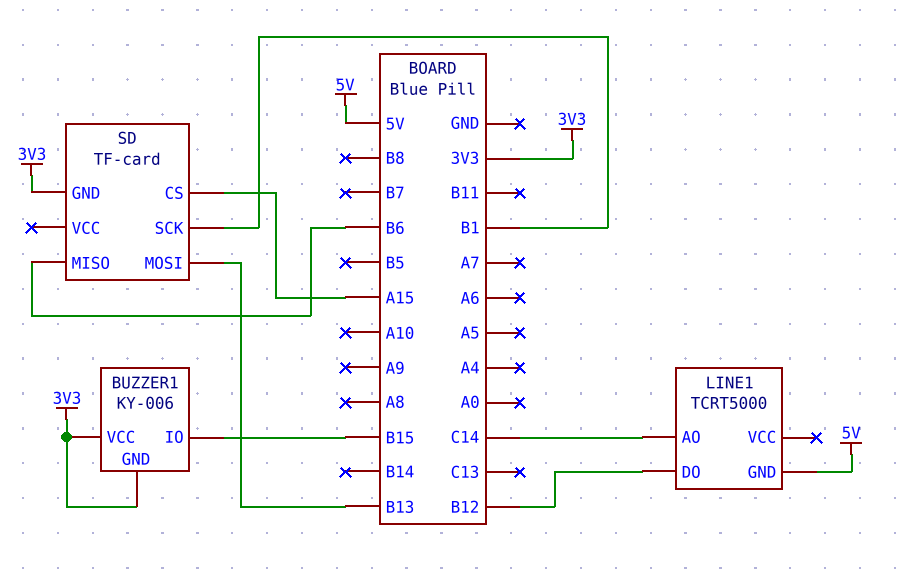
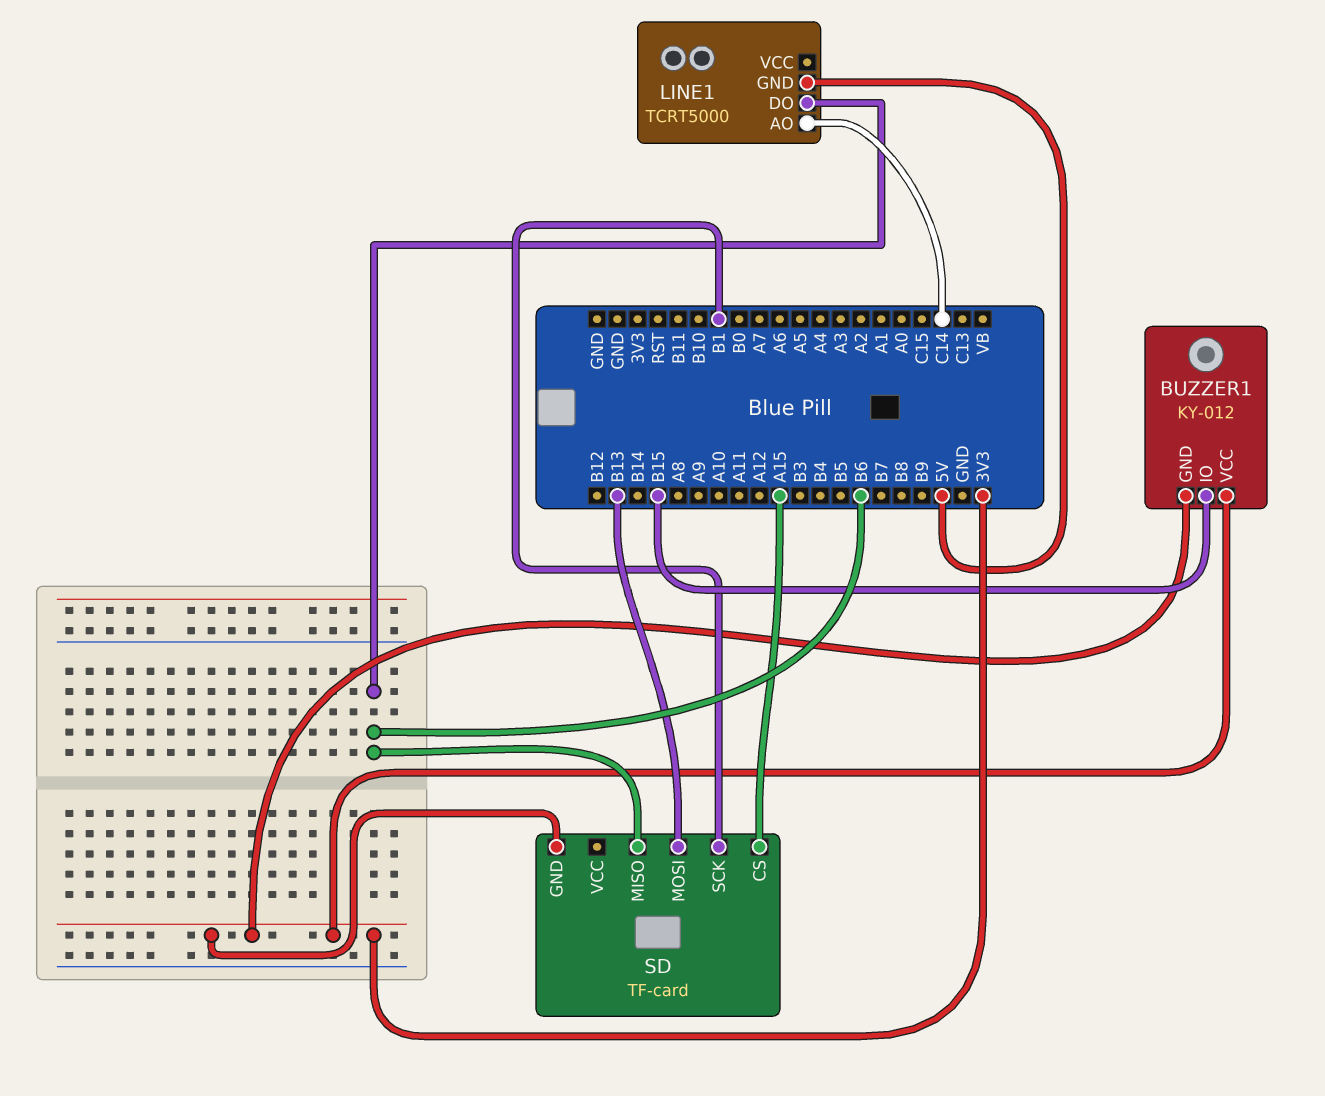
BUZZER1: KY-006 -> KY-012
LINE1 pin DO: B12 -> B6

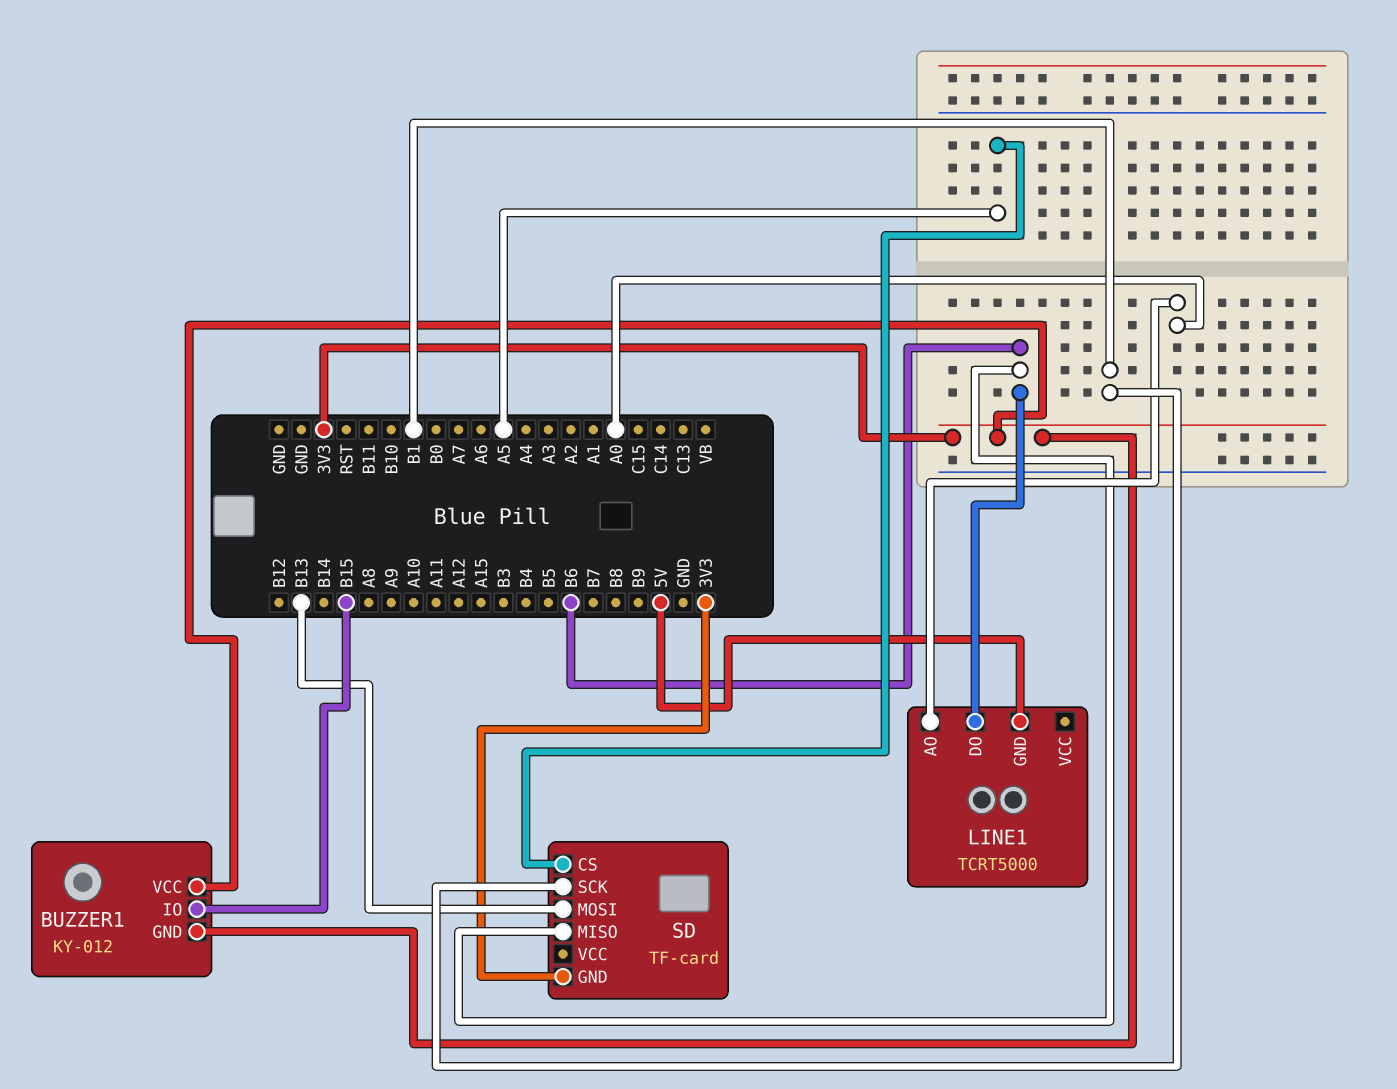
LINE1 pin AO: C14 -> A0
SD pin CS: A15 -> A5

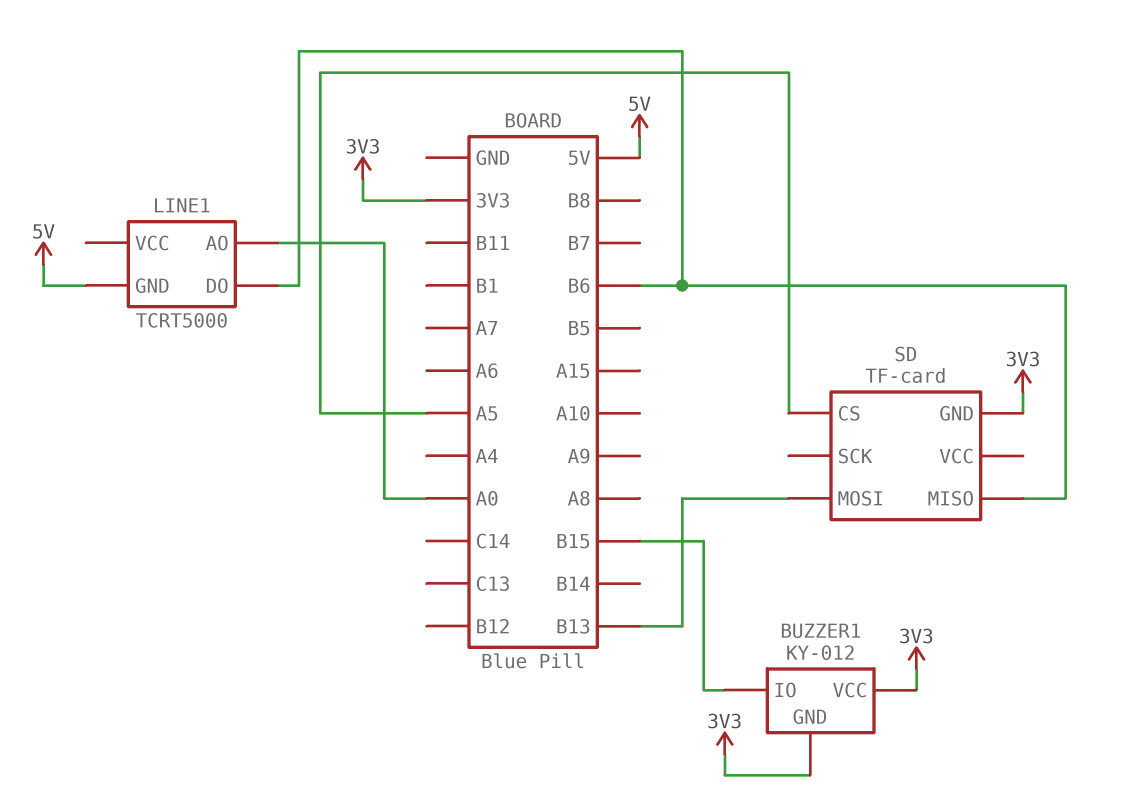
SD pin SCK: B1 -> none

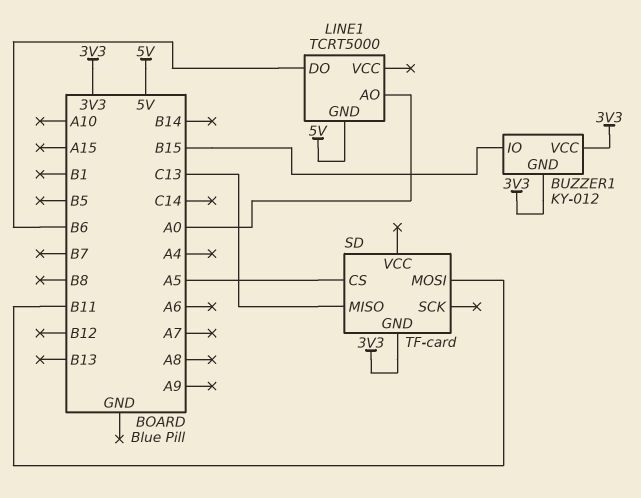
SD pin MISO: B6 -> C13
SD pin MOSI: B13 -> B11

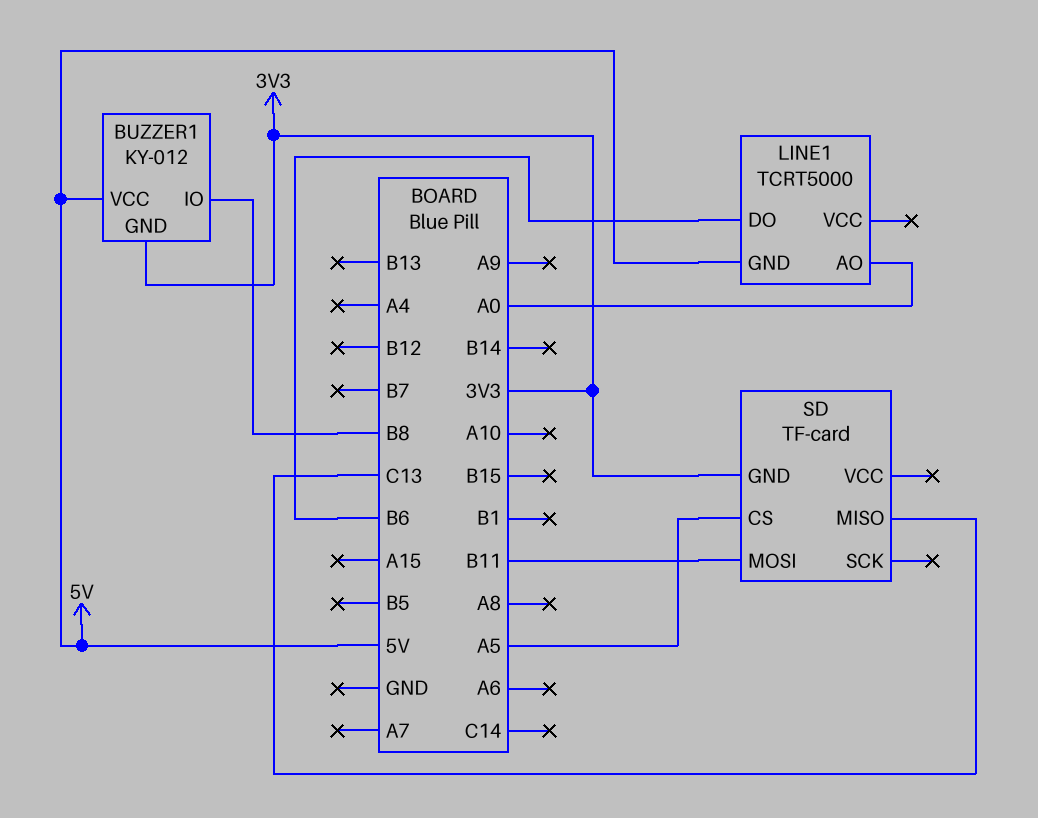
BUZZER1 pin IO: B15 -> B8
BUZZER1 pin VCC: 3V3 -> 5V

